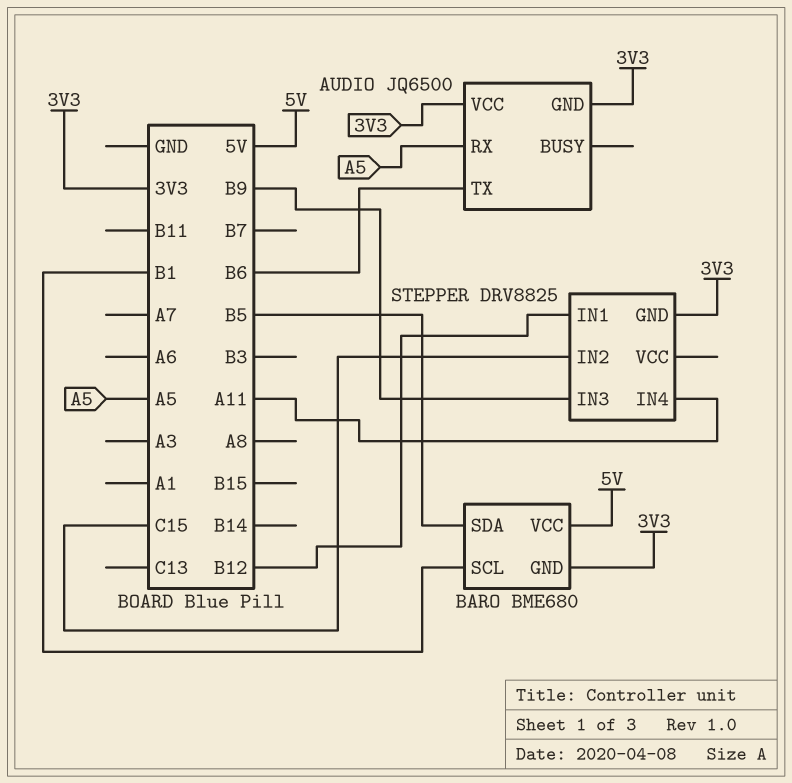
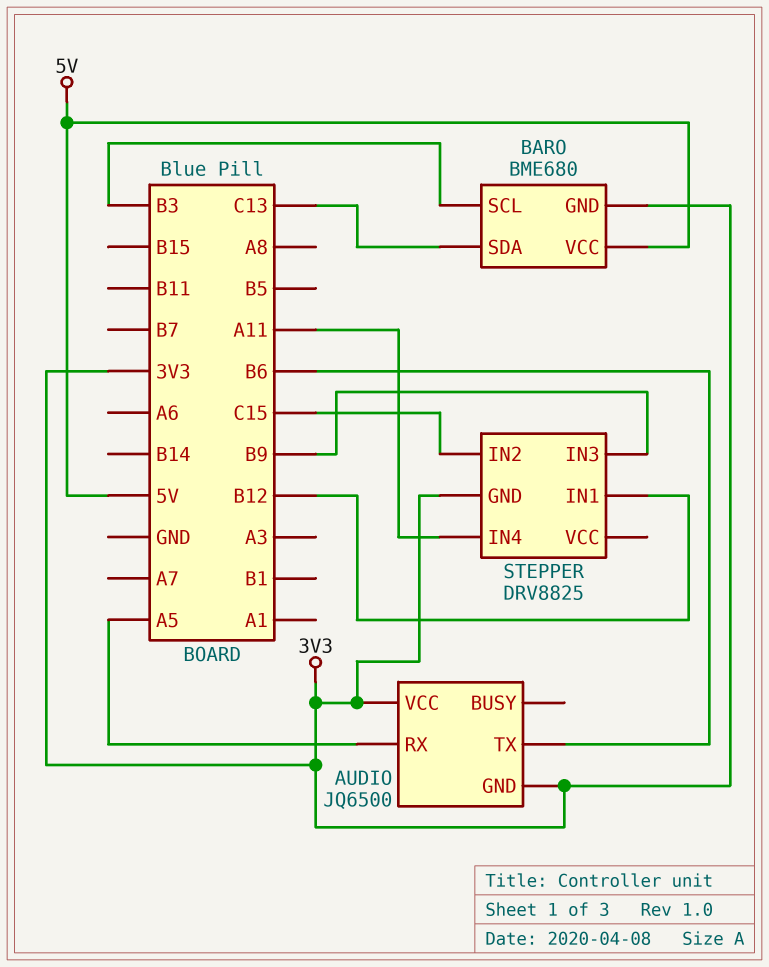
BARO pin SCL: B1 -> B3
BARO pin SDA: B5 -> C13

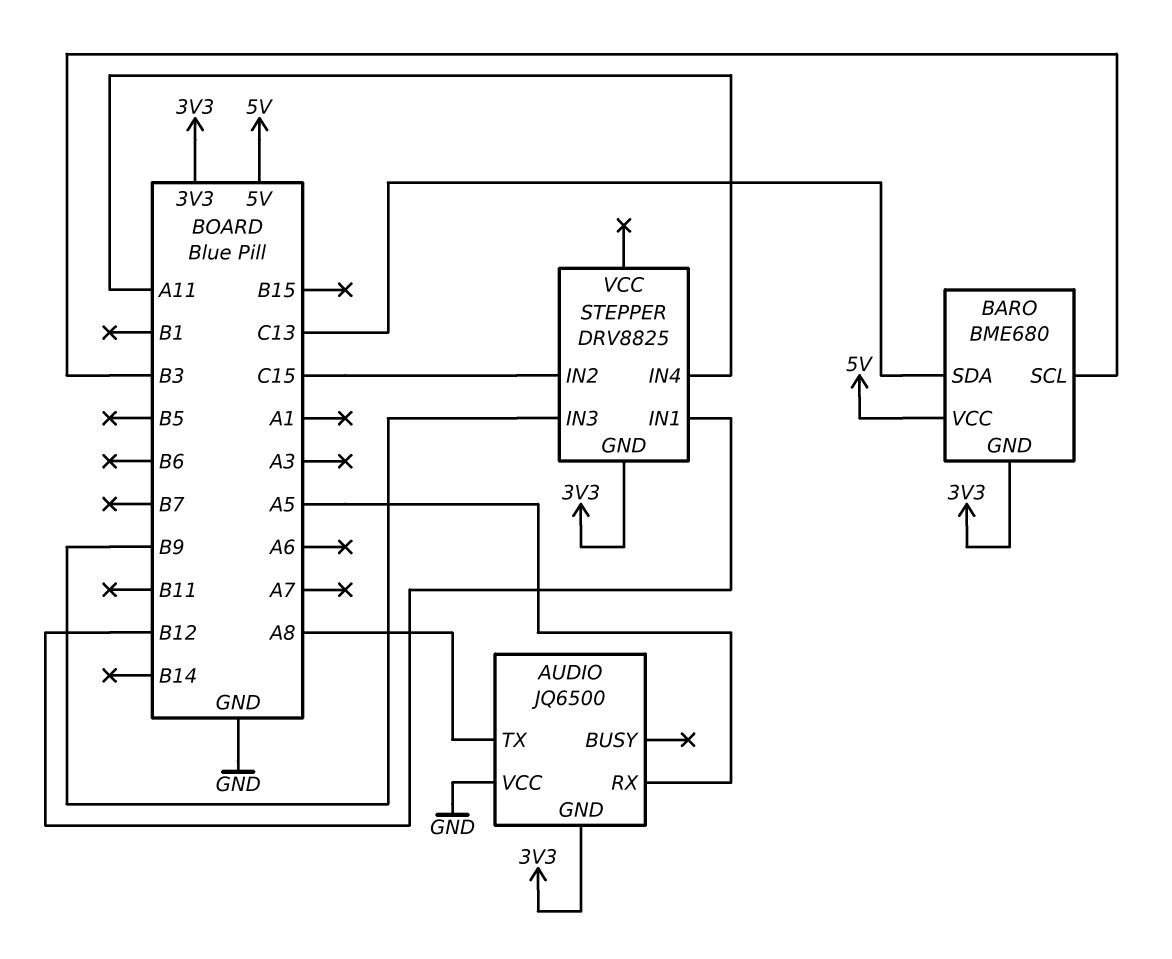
AUDIO pin TX: B6 -> A8
AUDIO pin VCC: 3V3 -> GND

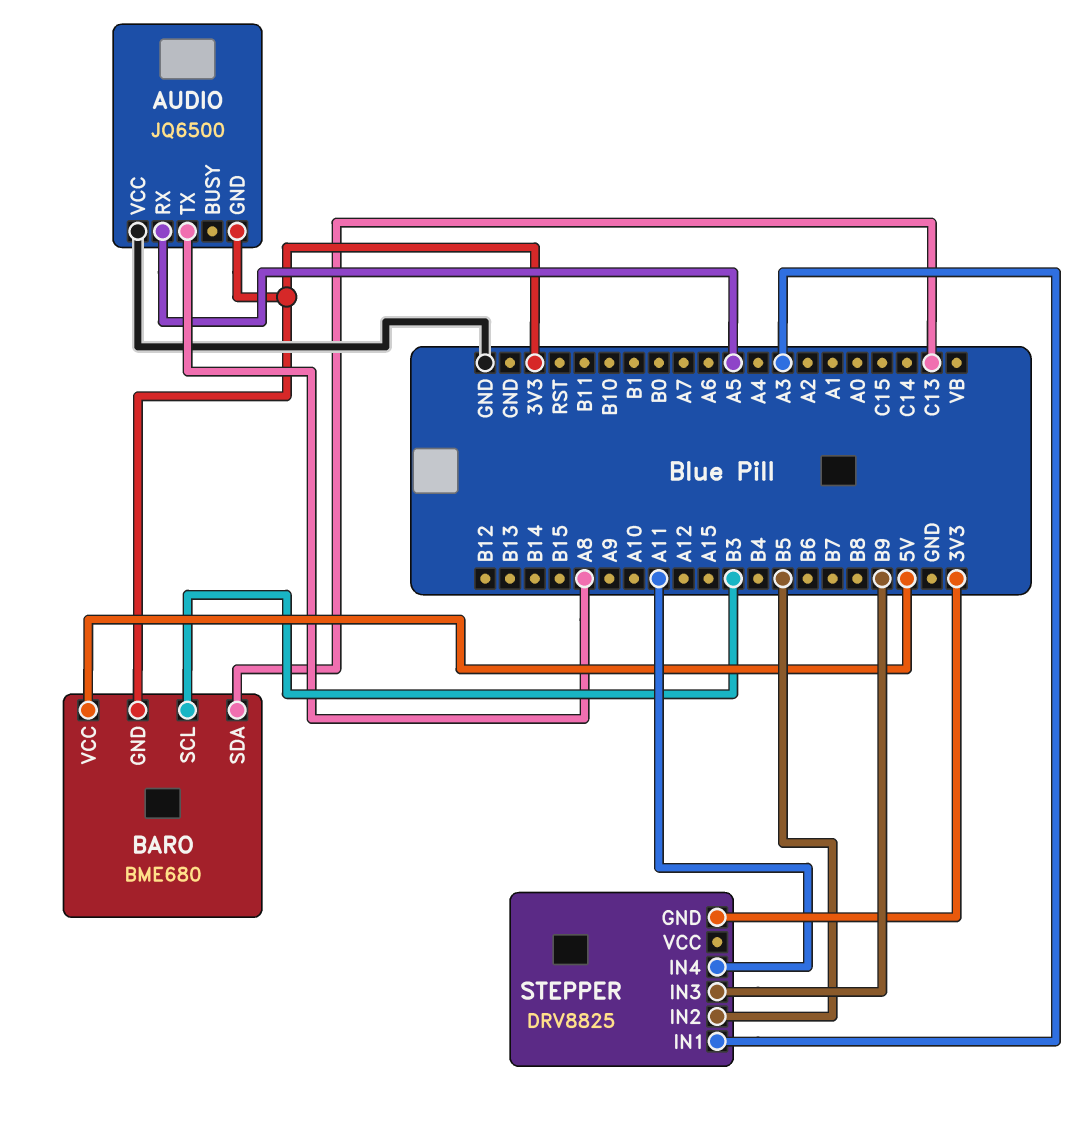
STEPPER pin IN1: B12 -> A3
STEPPER pin IN2: C15 -> B5

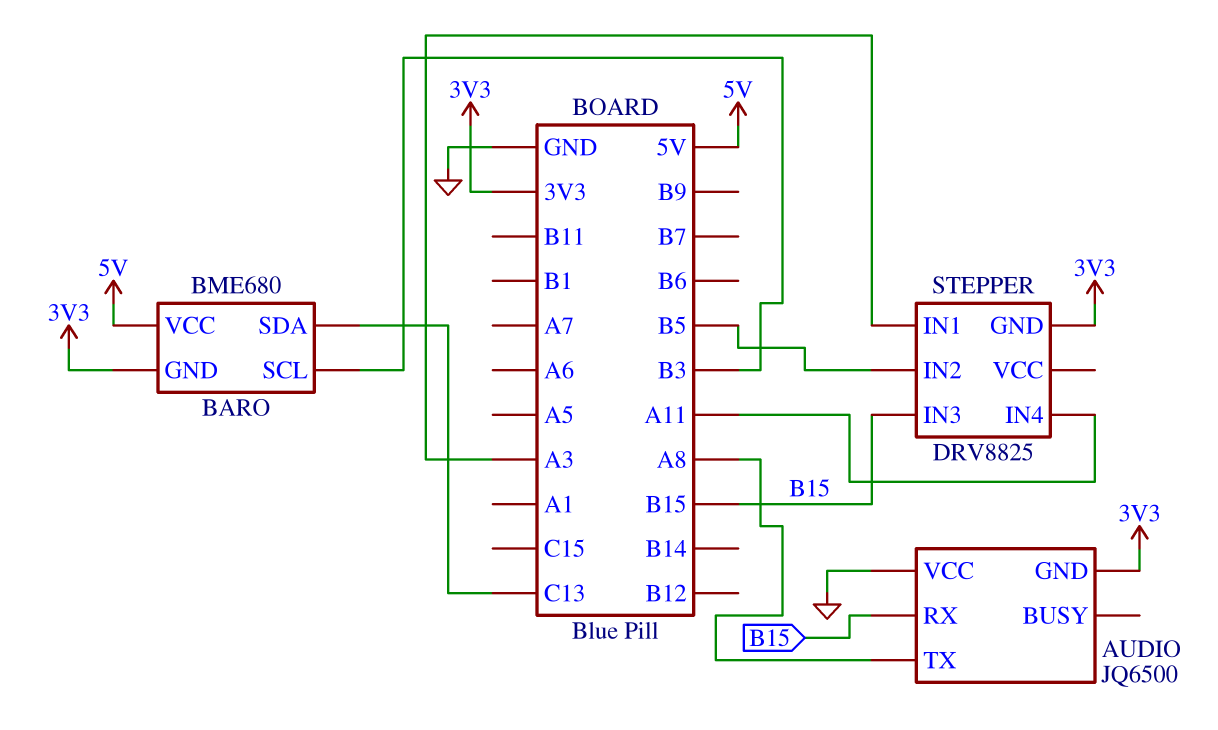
AUDIO pin RX: A5 -> B15
STEPPER pin IN3: B9 -> B15

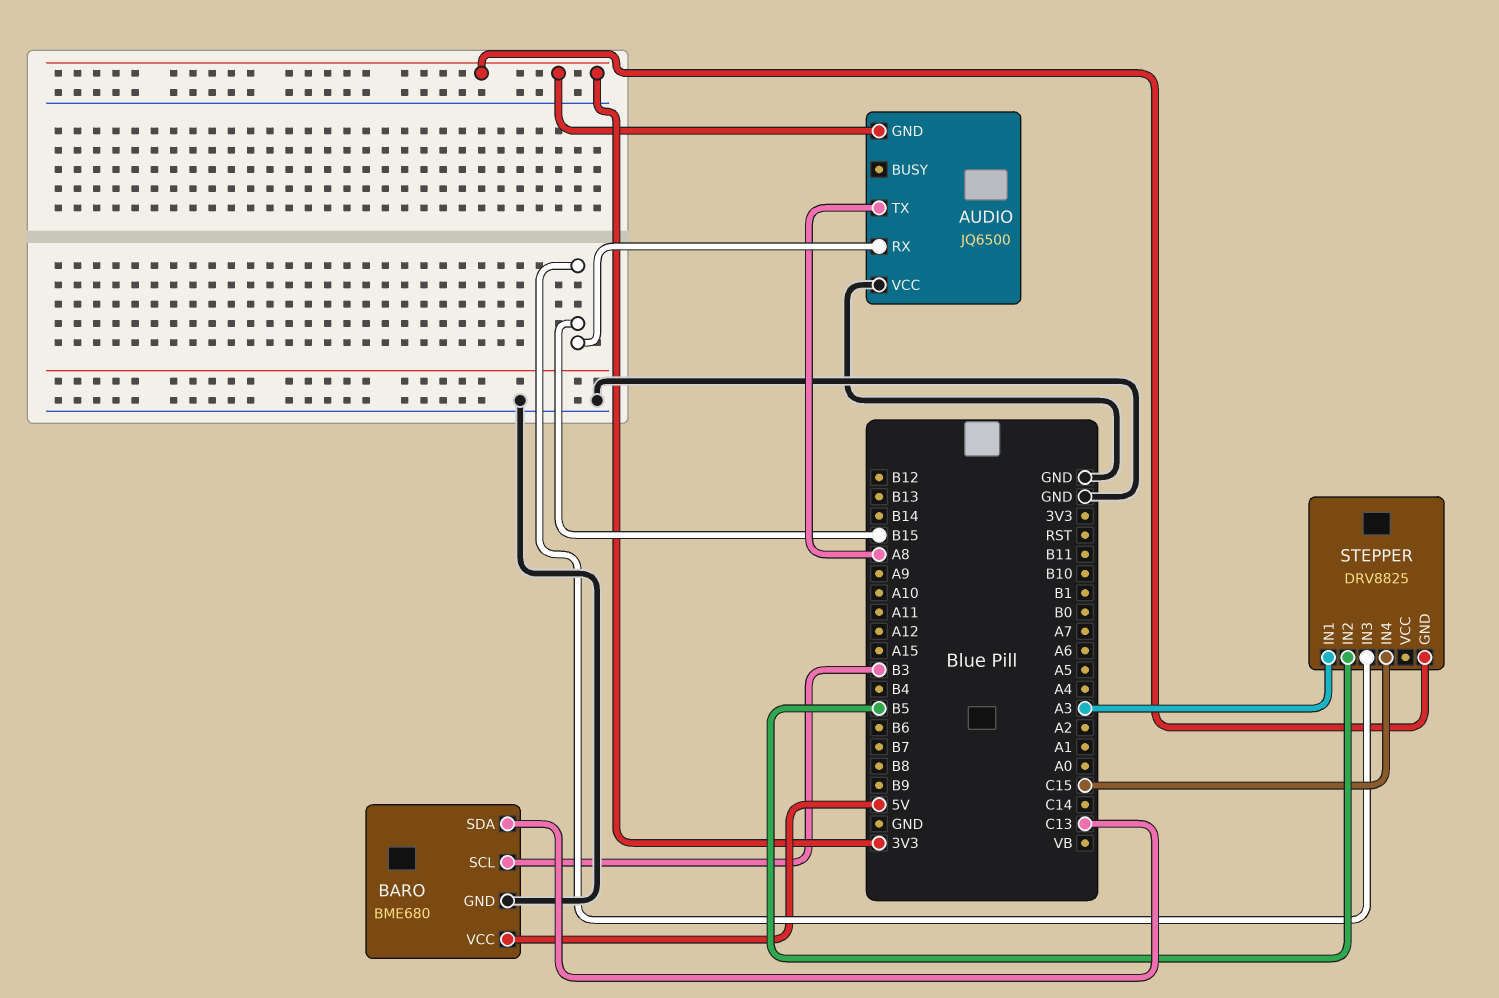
BARO pin GND: 3V3 -> GND
STEPPER pin IN4: A11 -> C15

